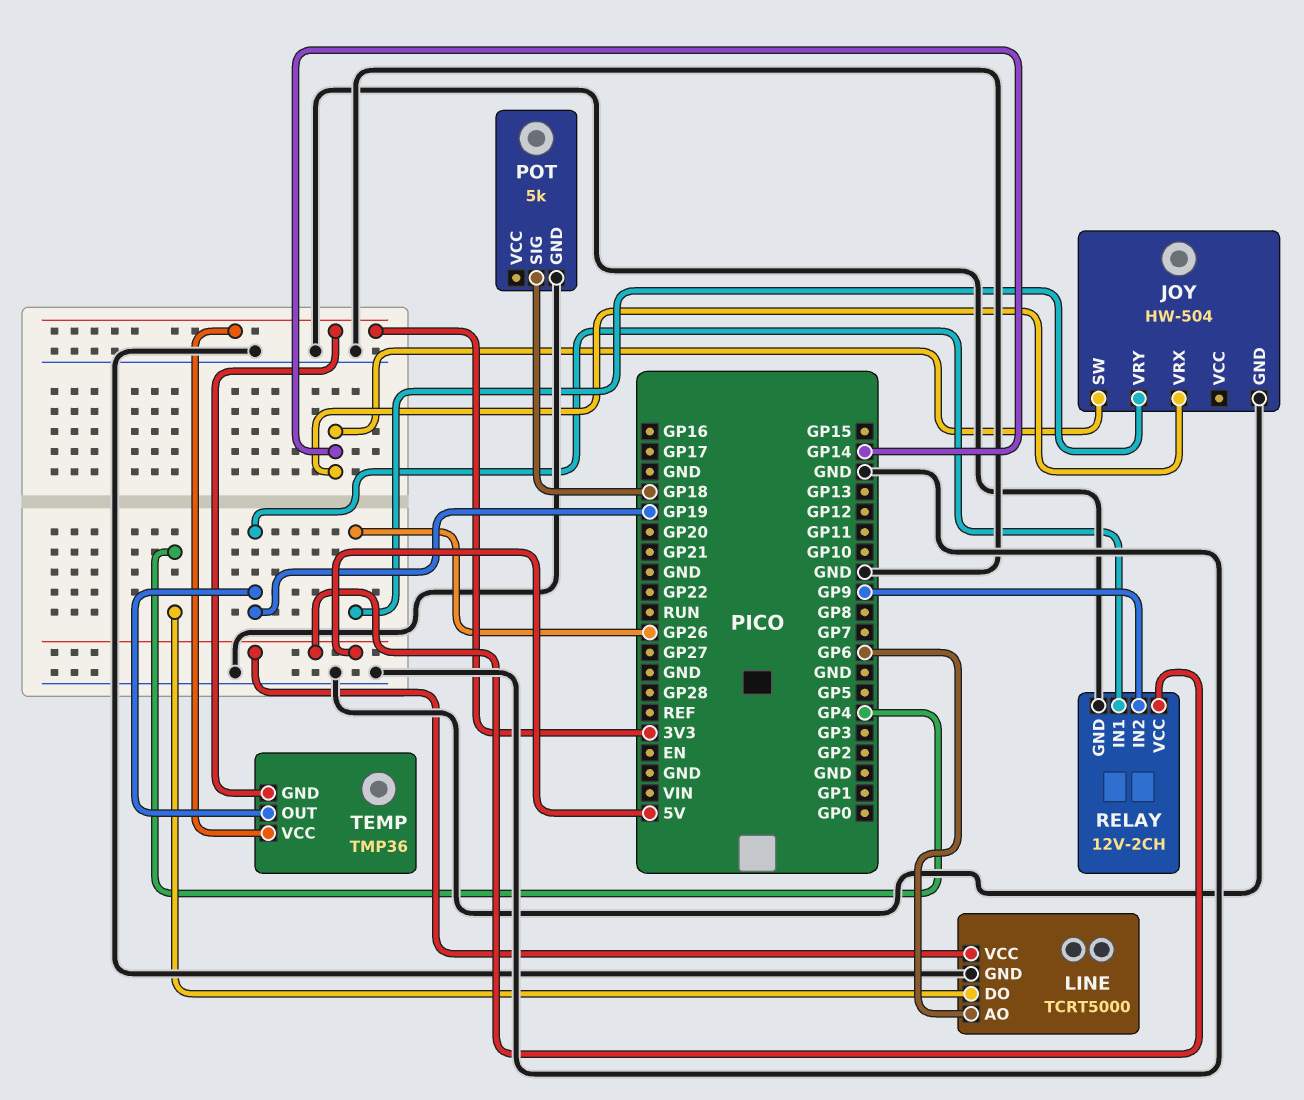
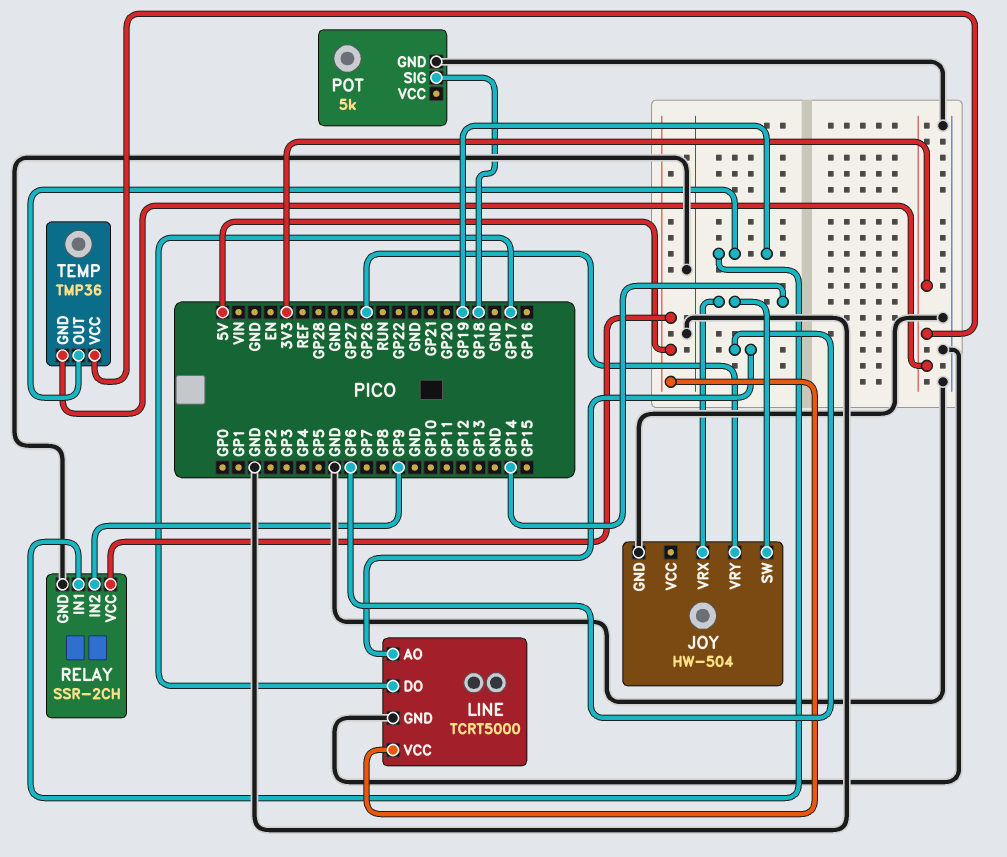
LINE pin DO: GP4 -> GP17
RELAY: 12V-2CH -> SSR-2CH

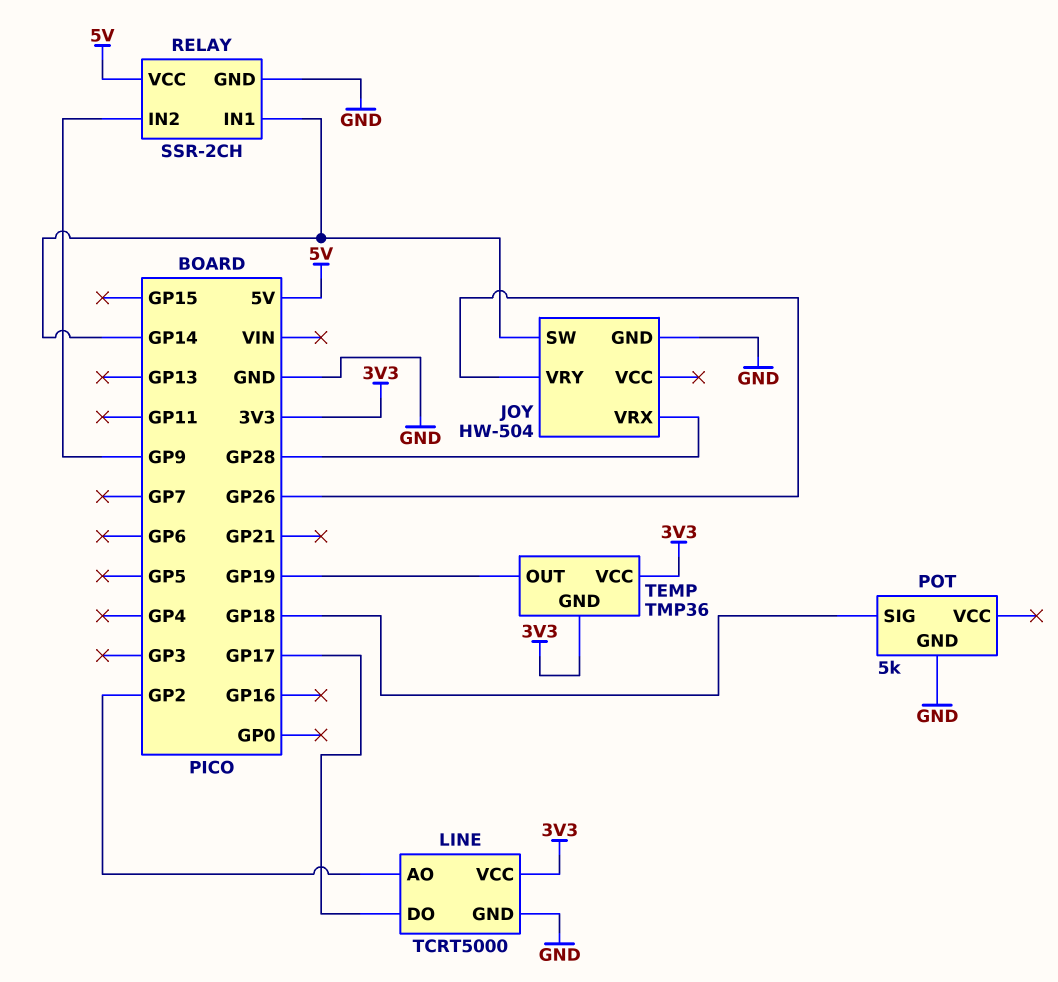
JOY pin VRX: GP14 -> GP28
LINE pin AO: GP6 -> GP2
LINE pin VCC: 5V -> 3V3
RELAY pin IN1: GP19 -> GP14

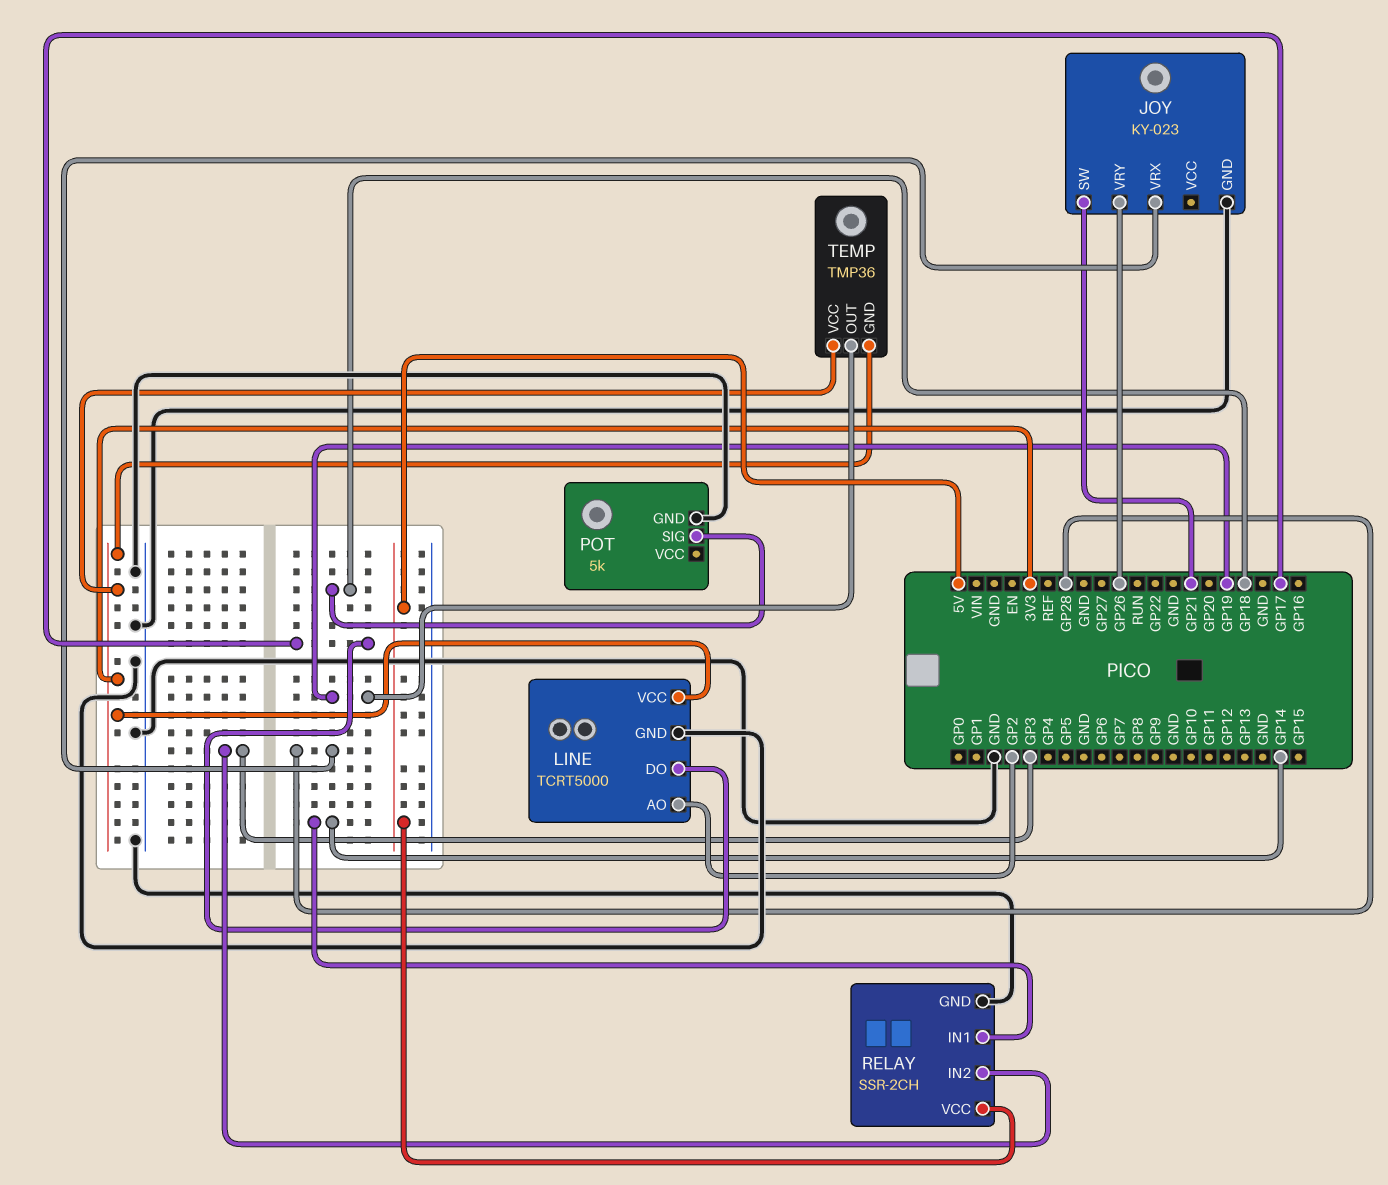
JOY: HW-504 -> KY-023
JOY pin SW: GP14 -> GP21
RELAY pin IN2: GP9 -> GP3

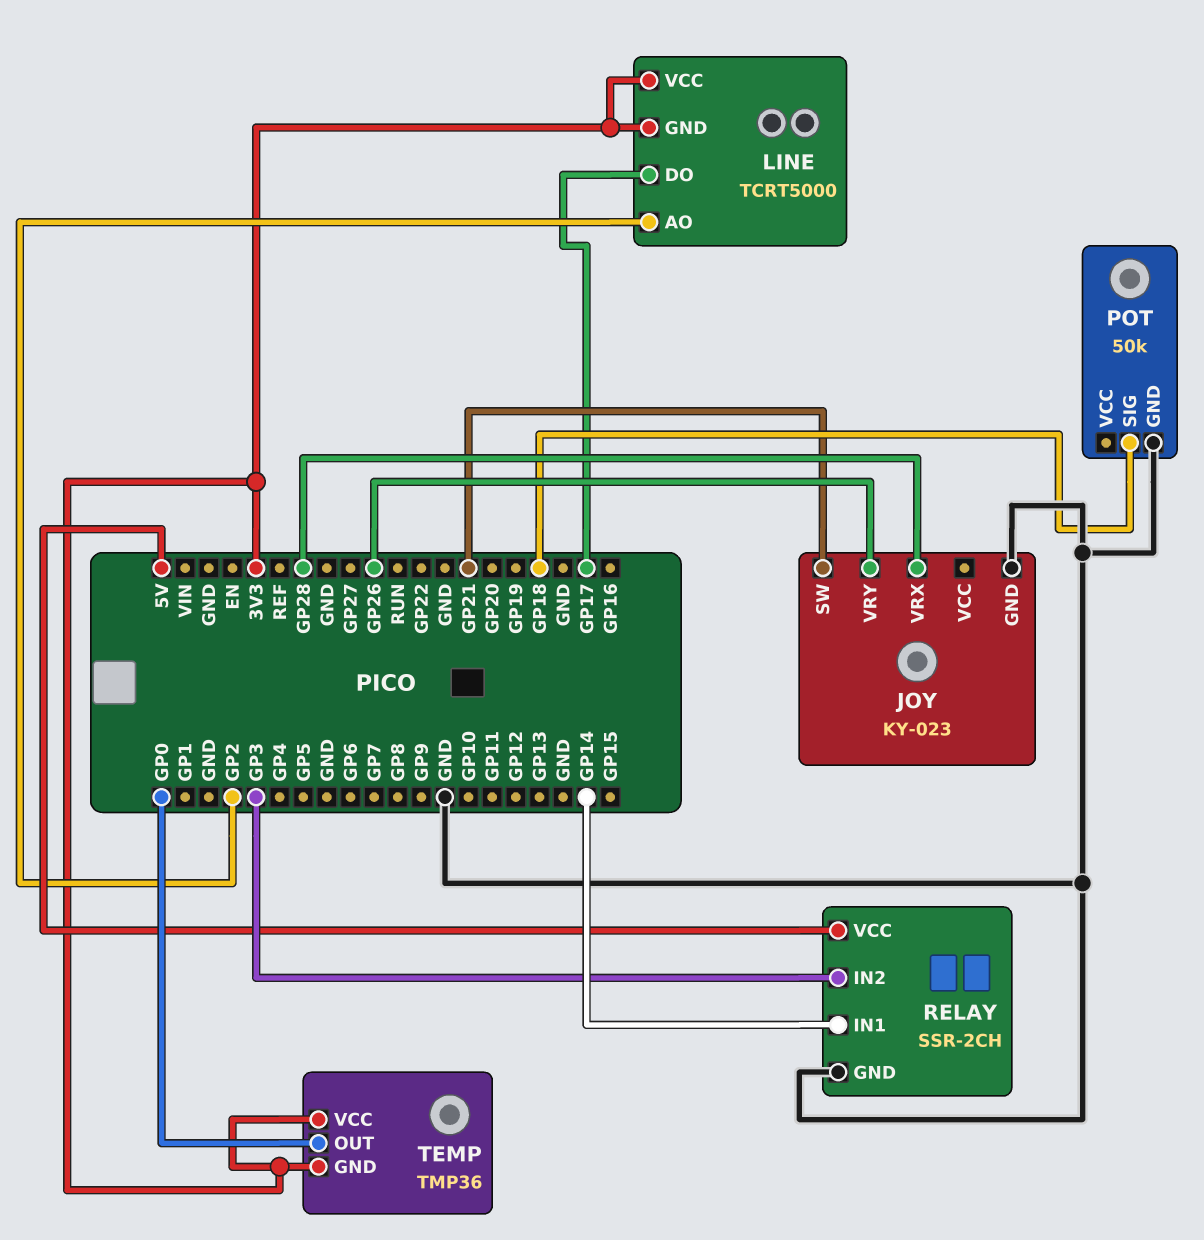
LINE pin GND: GND -> 3V3
POT: 5k -> 50k
TEMP pin OUT: GP19 -> GP0

